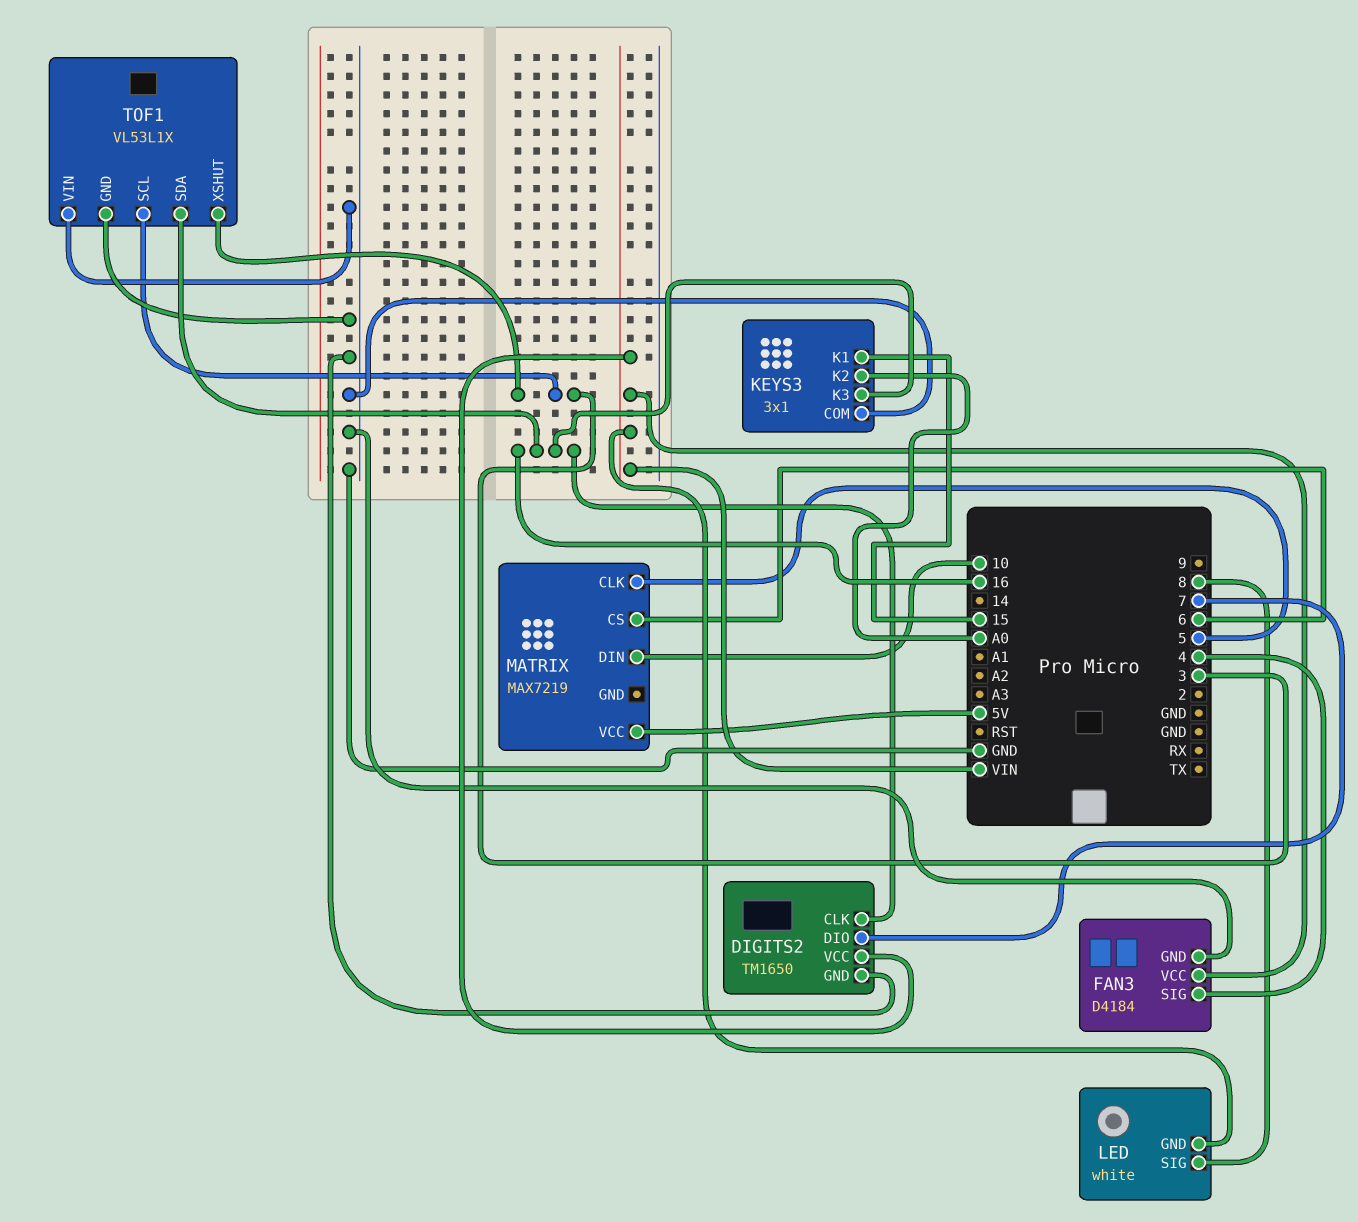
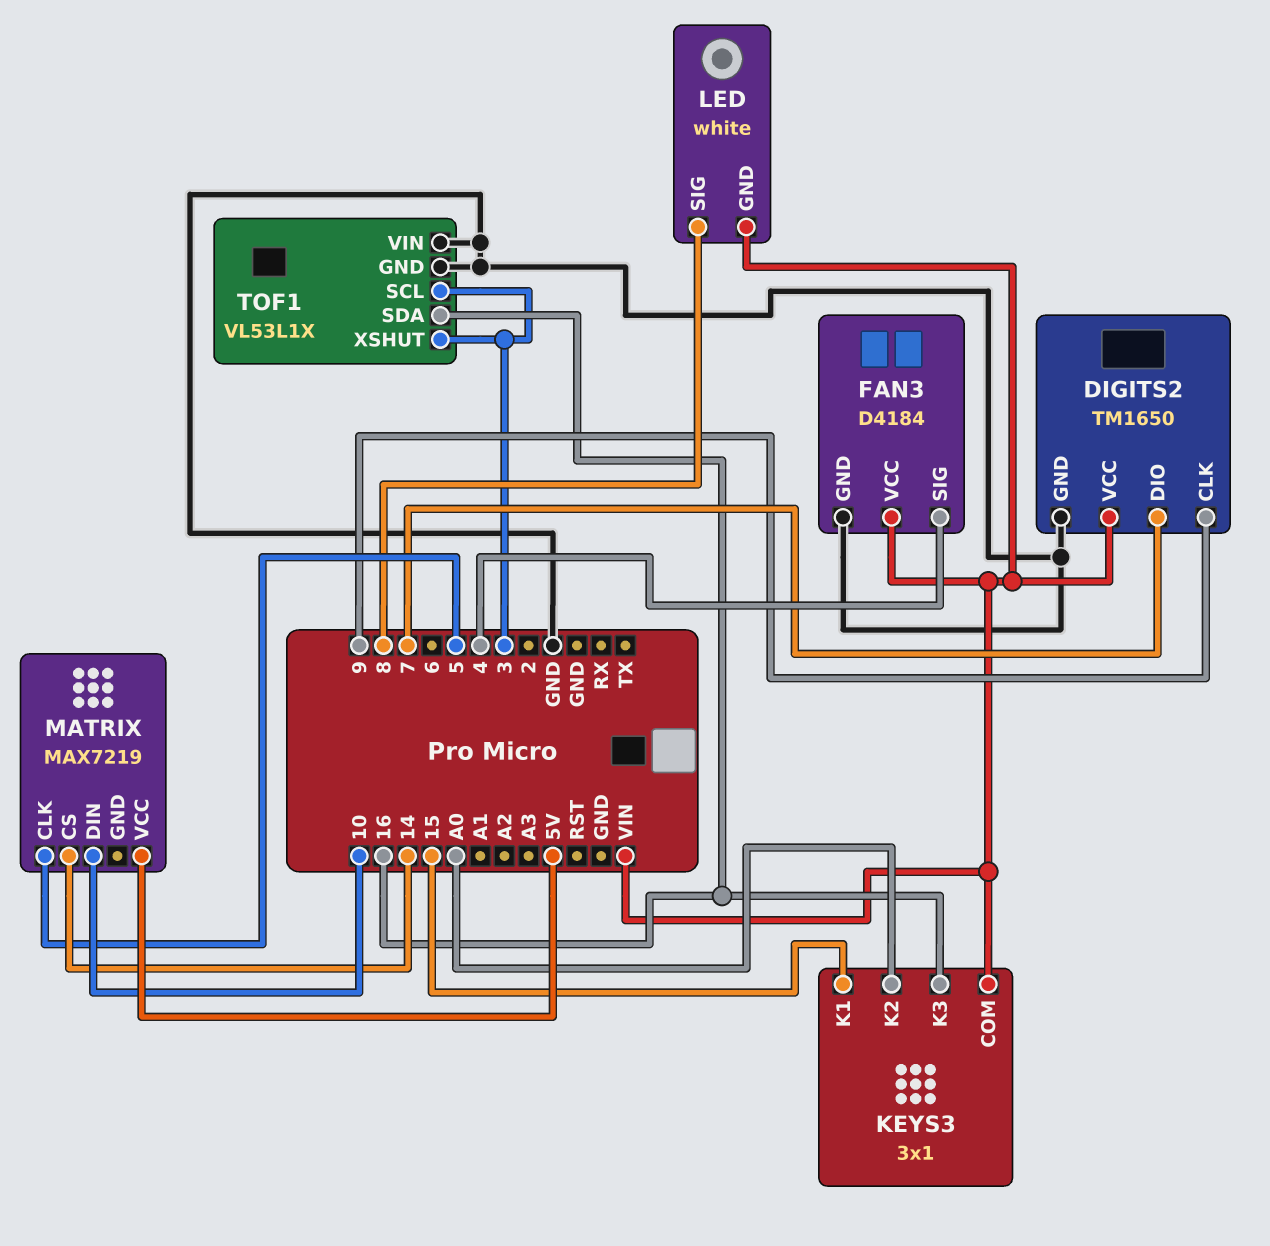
DIGITS2 pin CLK: 16 -> 9
KEYS3 pin COM: GND -> VIN
MATRIX pin CS: 6 -> 14

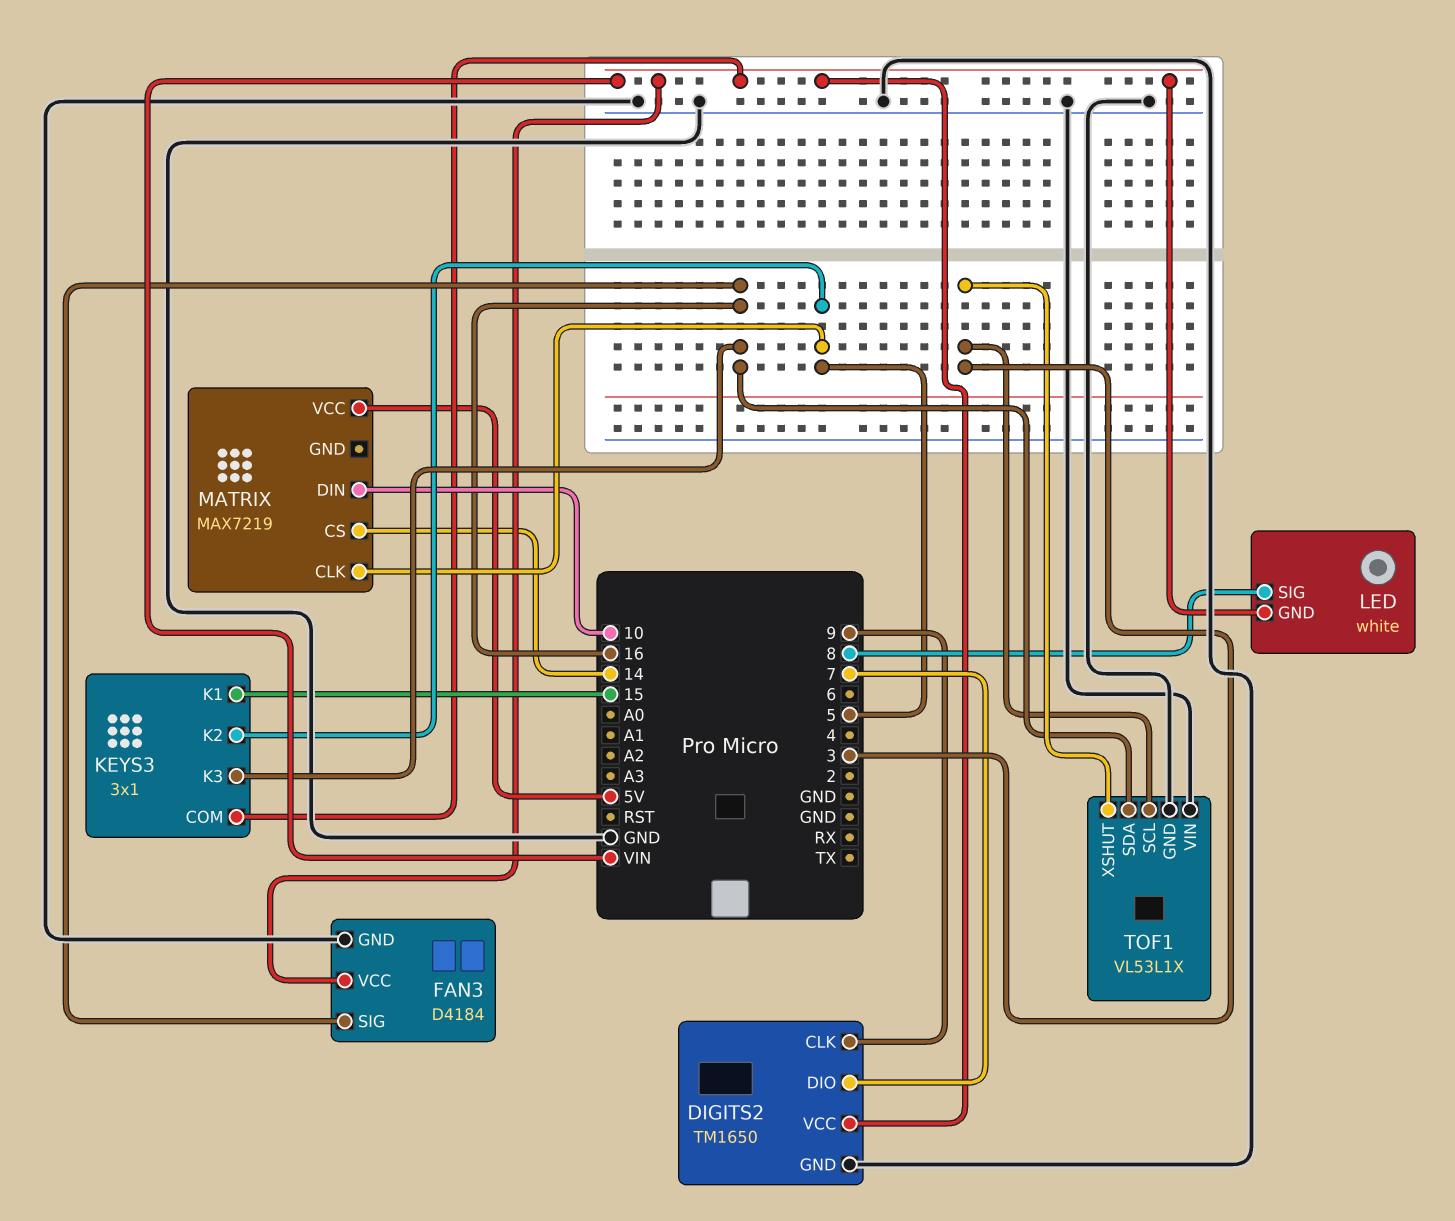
FAN3 pin SIG: 4 -> 16
KEYS3 pin K2: A0 -> 5

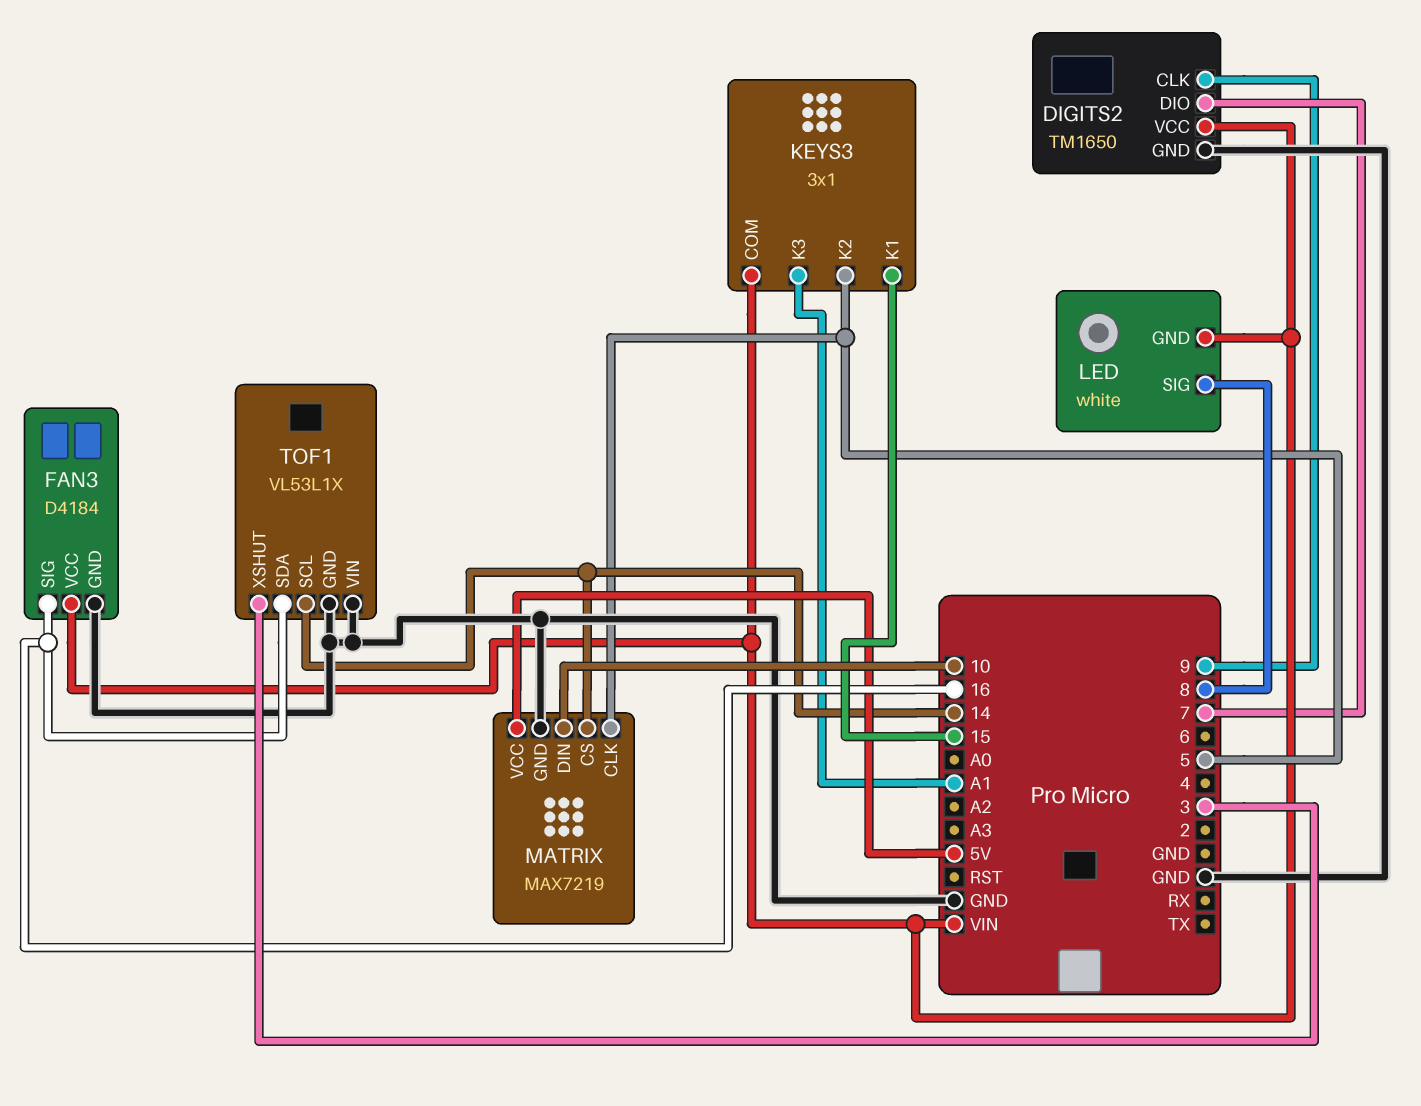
KEYS3 pin K3: 16 -> A1
MATRIX pin GND: none -> GND
TOF1 pin SCL: 3 -> 14

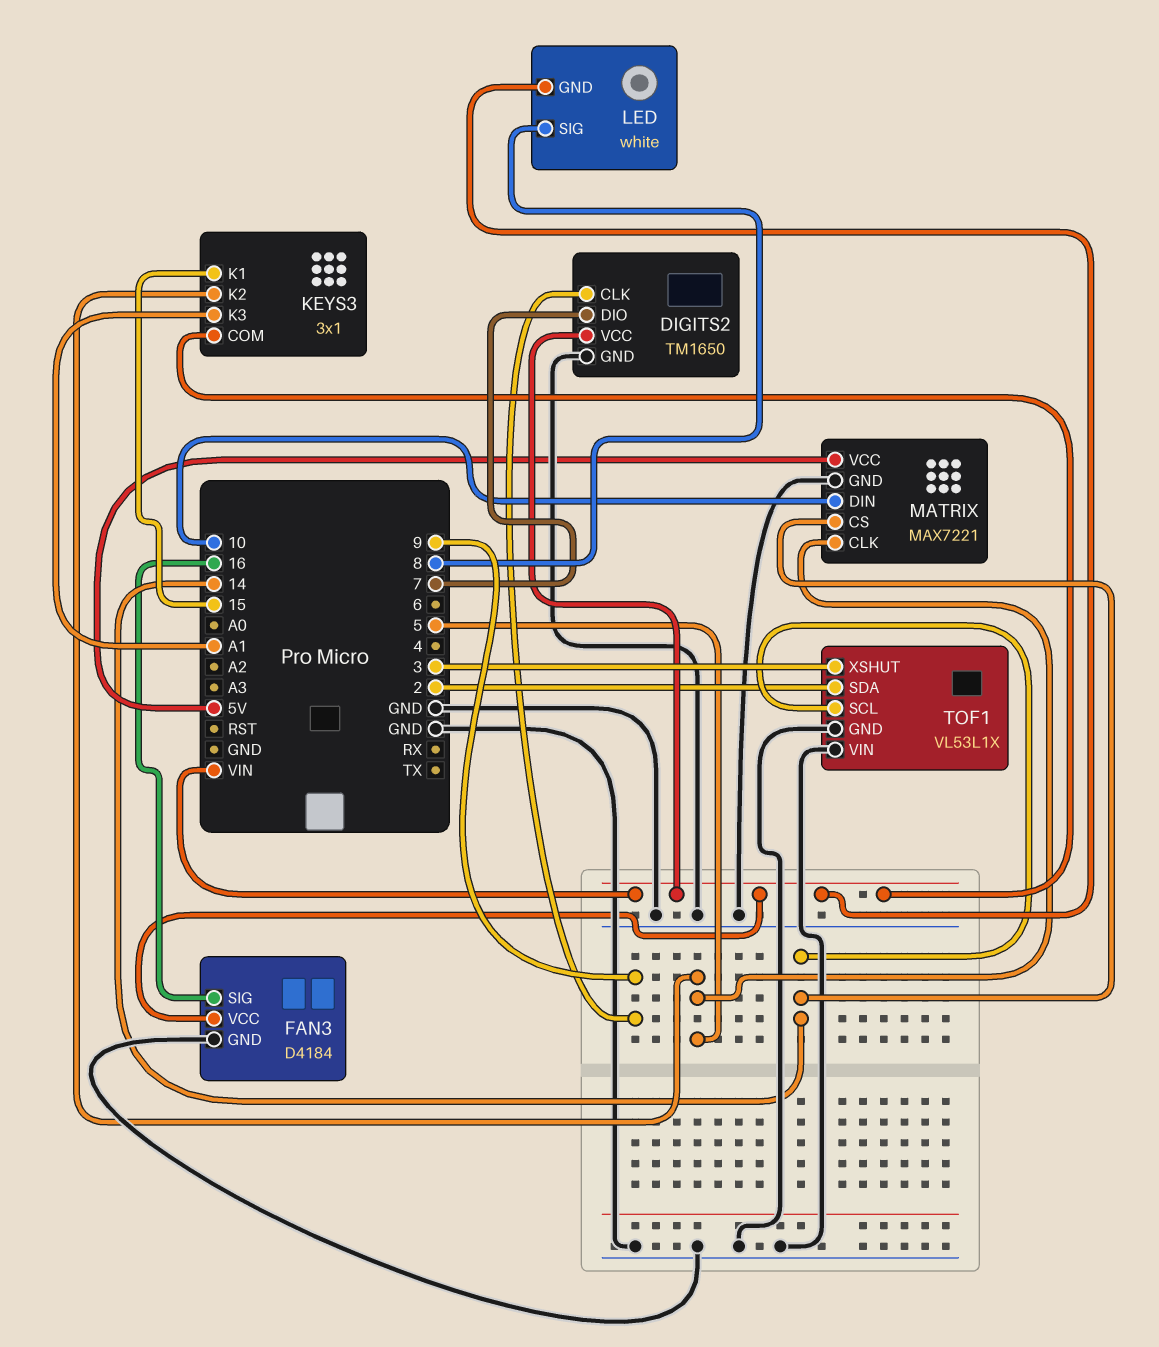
MATRIX: MAX7219 -> MAX7221
TOF1 pin SDA: 16 -> 2

